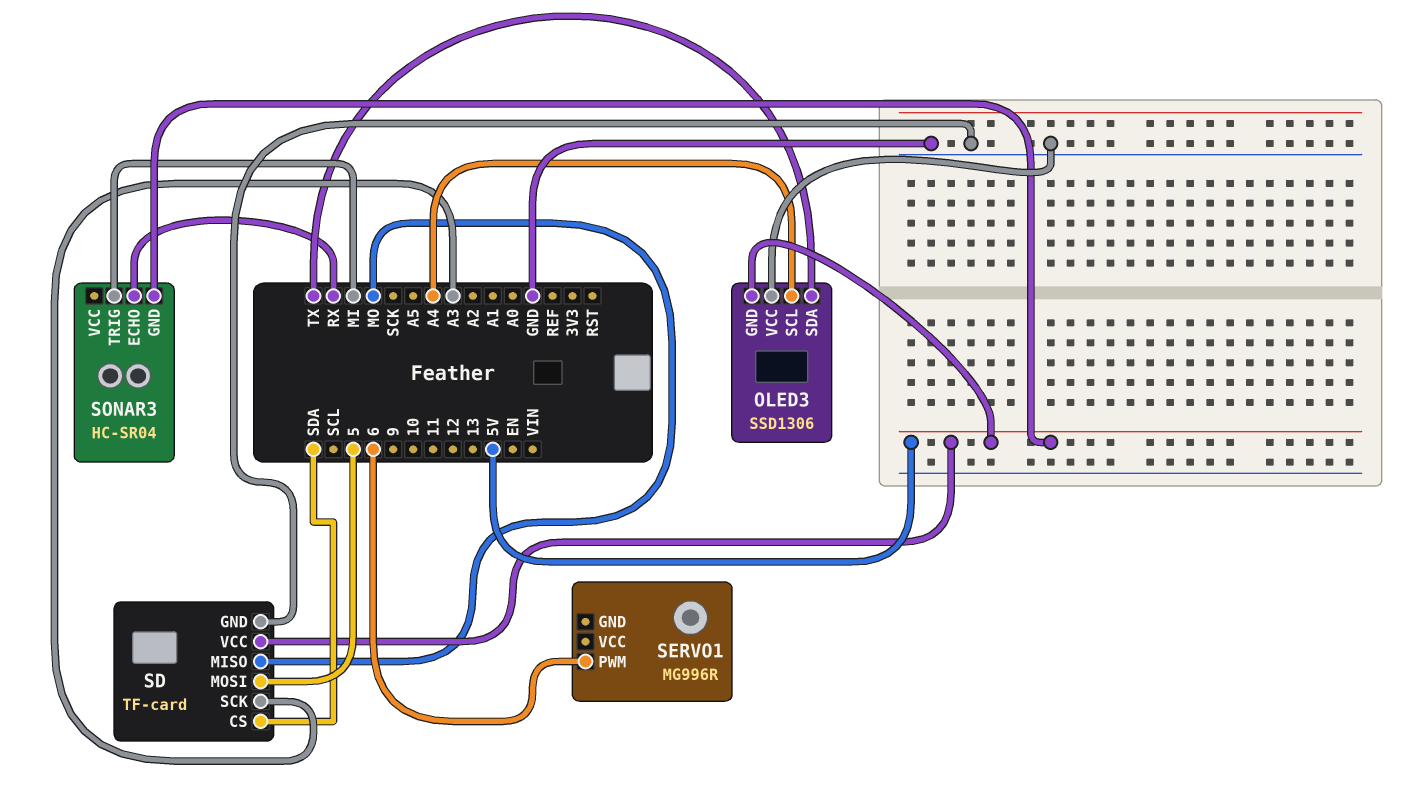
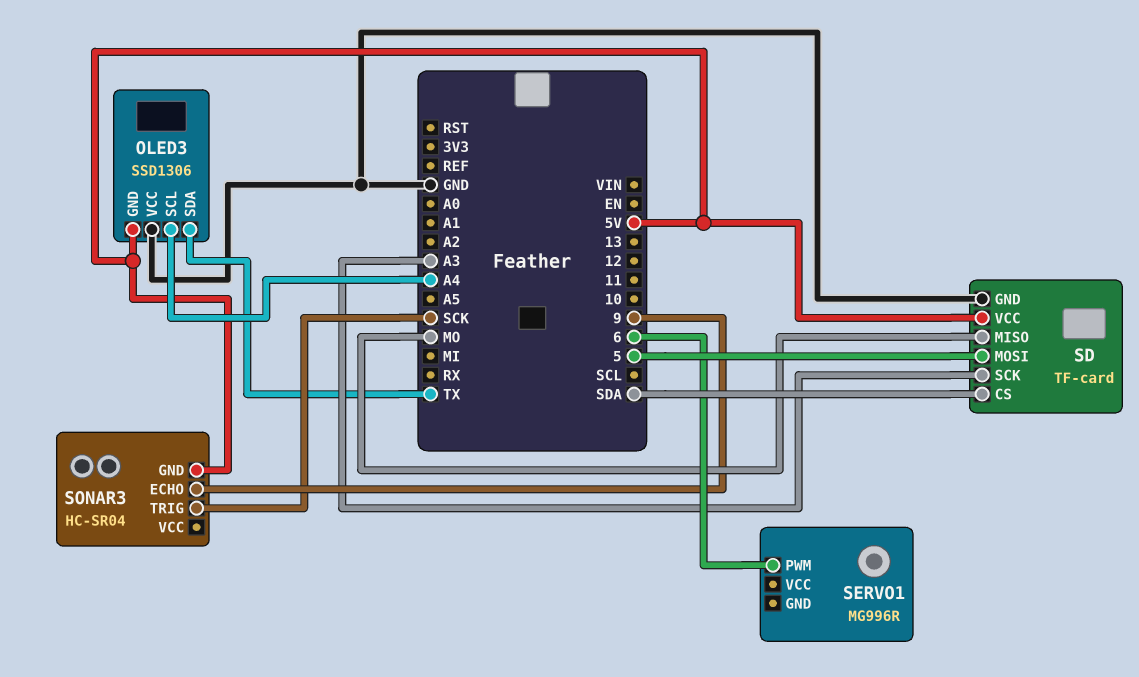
SONAR3 pin ECHO: RX -> 9
SONAR3 pin TRIG: MI -> SCK

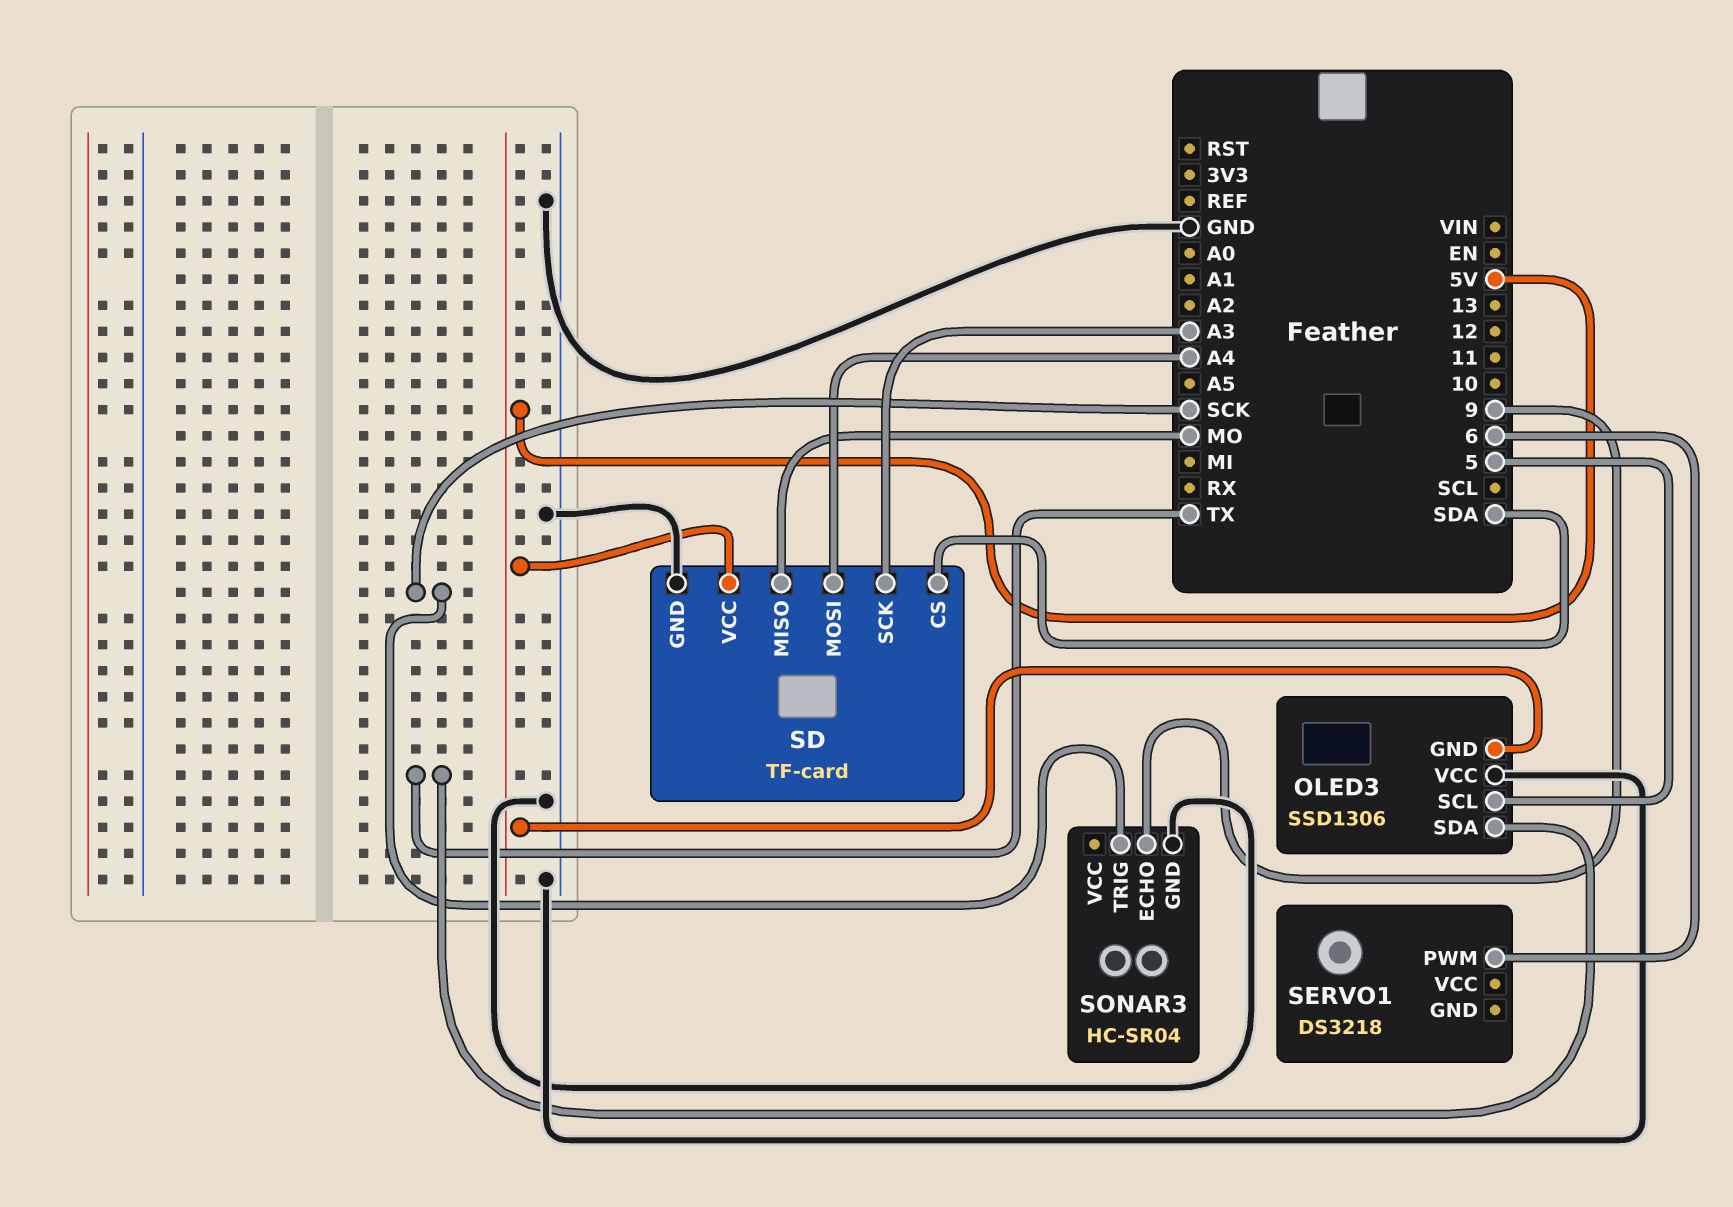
OLED3 pin SCL: A4 -> 5
SD pin MOSI: 5 -> A4
SERVO1: MG996R -> DS3218
SONAR3 pin GND: 5V -> GND

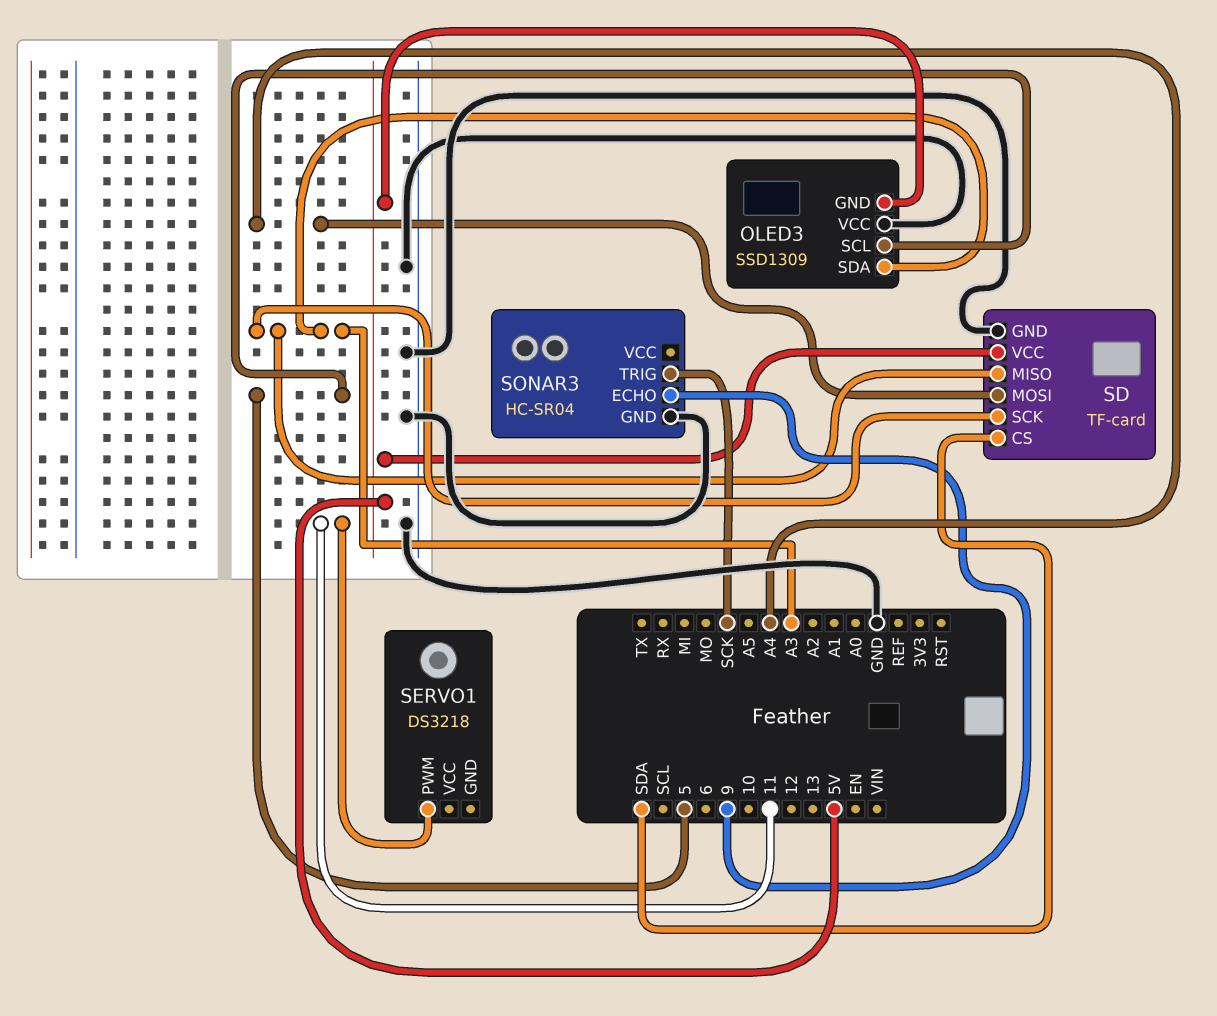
OLED3: SSD1306 -> SSD1309
OLED3 pin SDA: TX -> A3
SD pin MISO: MO -> A3
SERVO1 pin PWM: 6 -> 11

